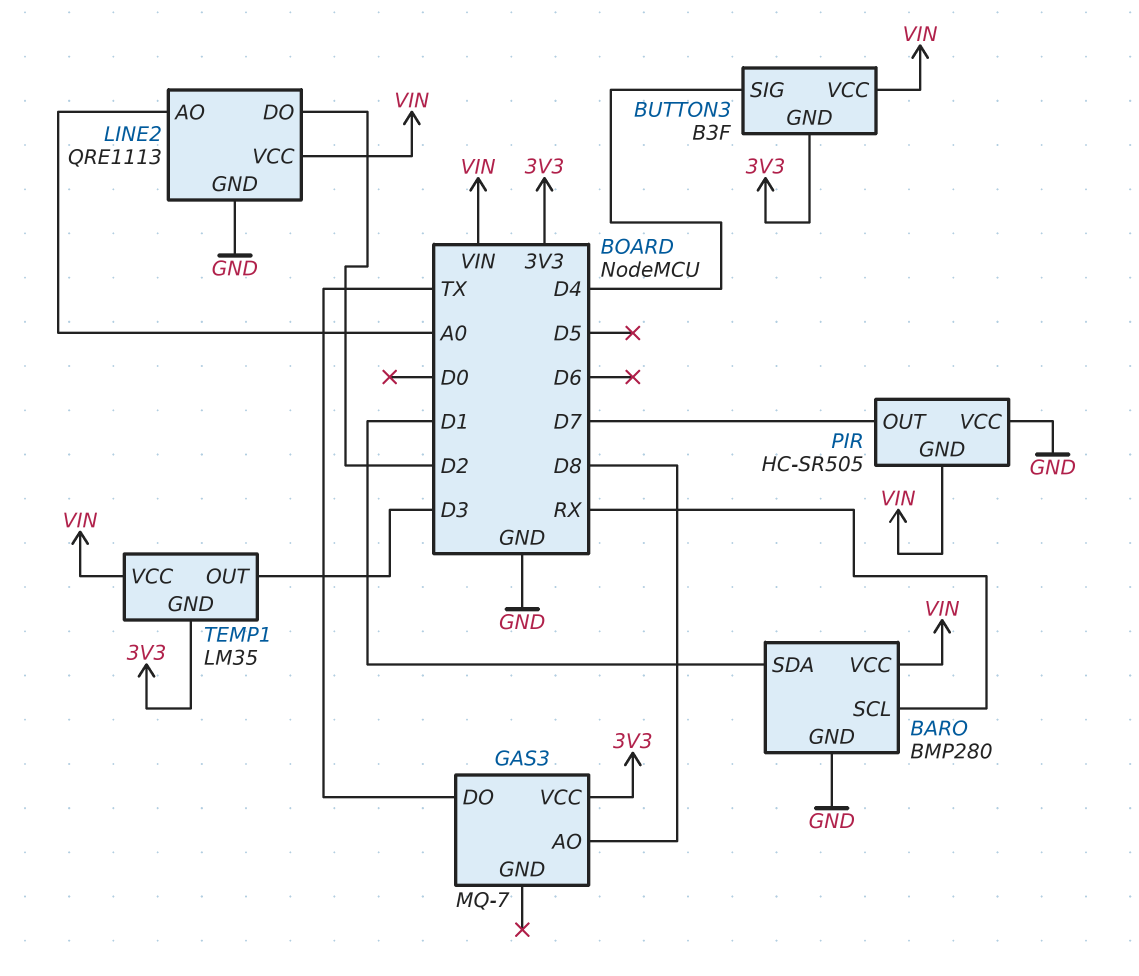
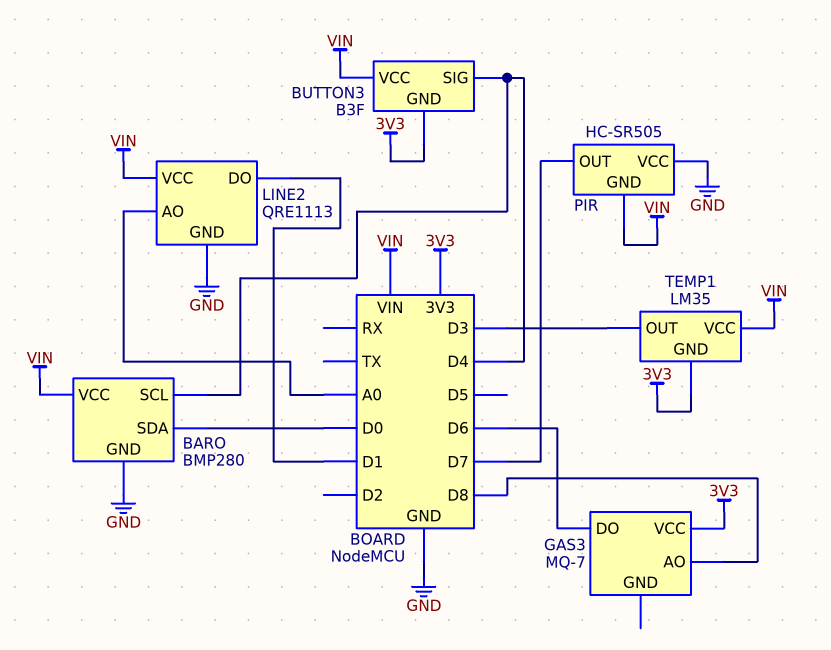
BARO pin SCL: RX -> D4
BARO pin SDA: D1 -> D0
GAS3 pin DO: TX -> D6
LINE2 pin DO: D2 -> D1

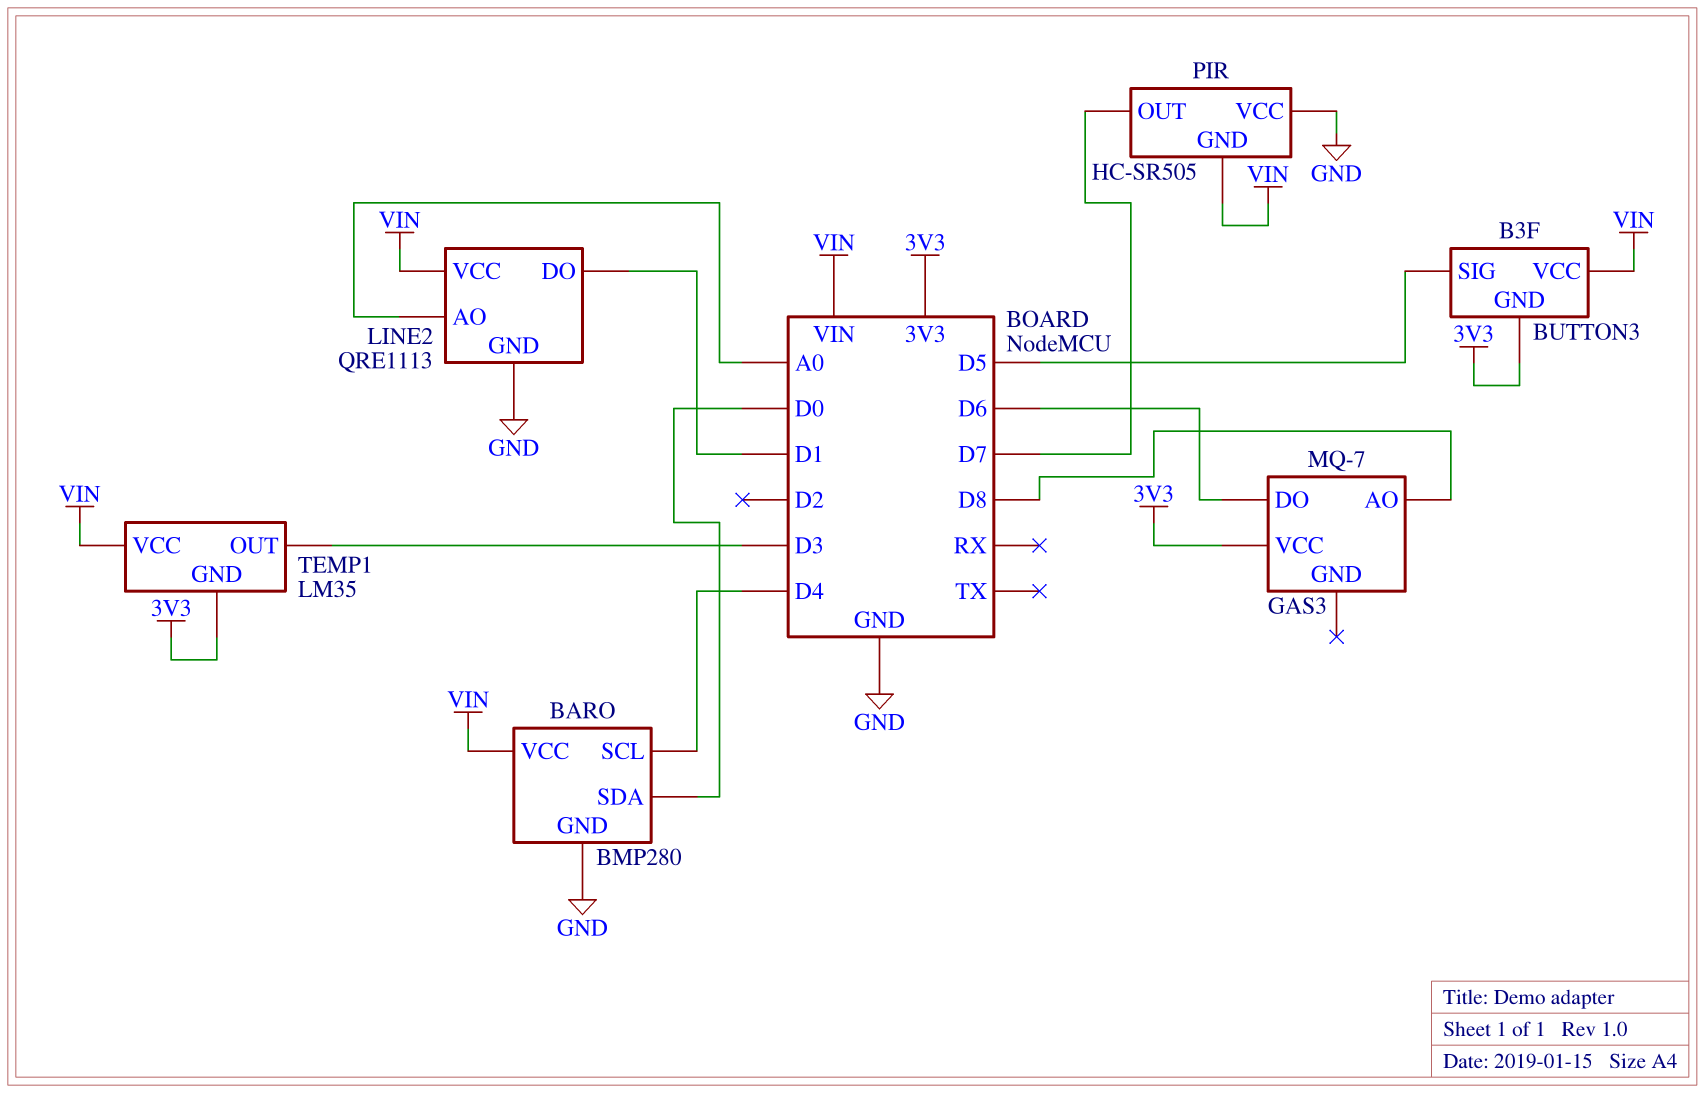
BUTTON3 pin SIG: D4 -> D5

